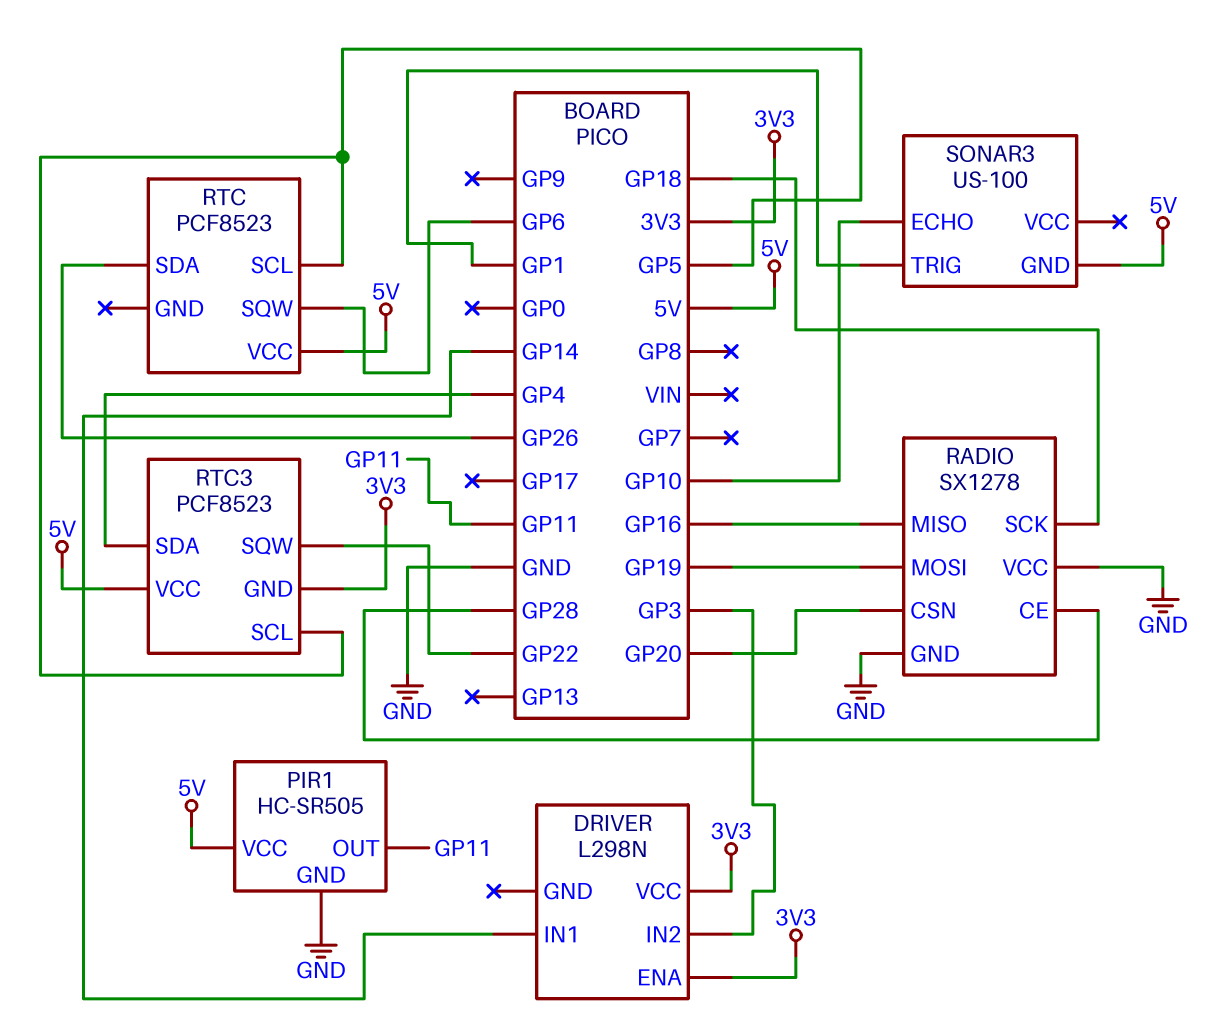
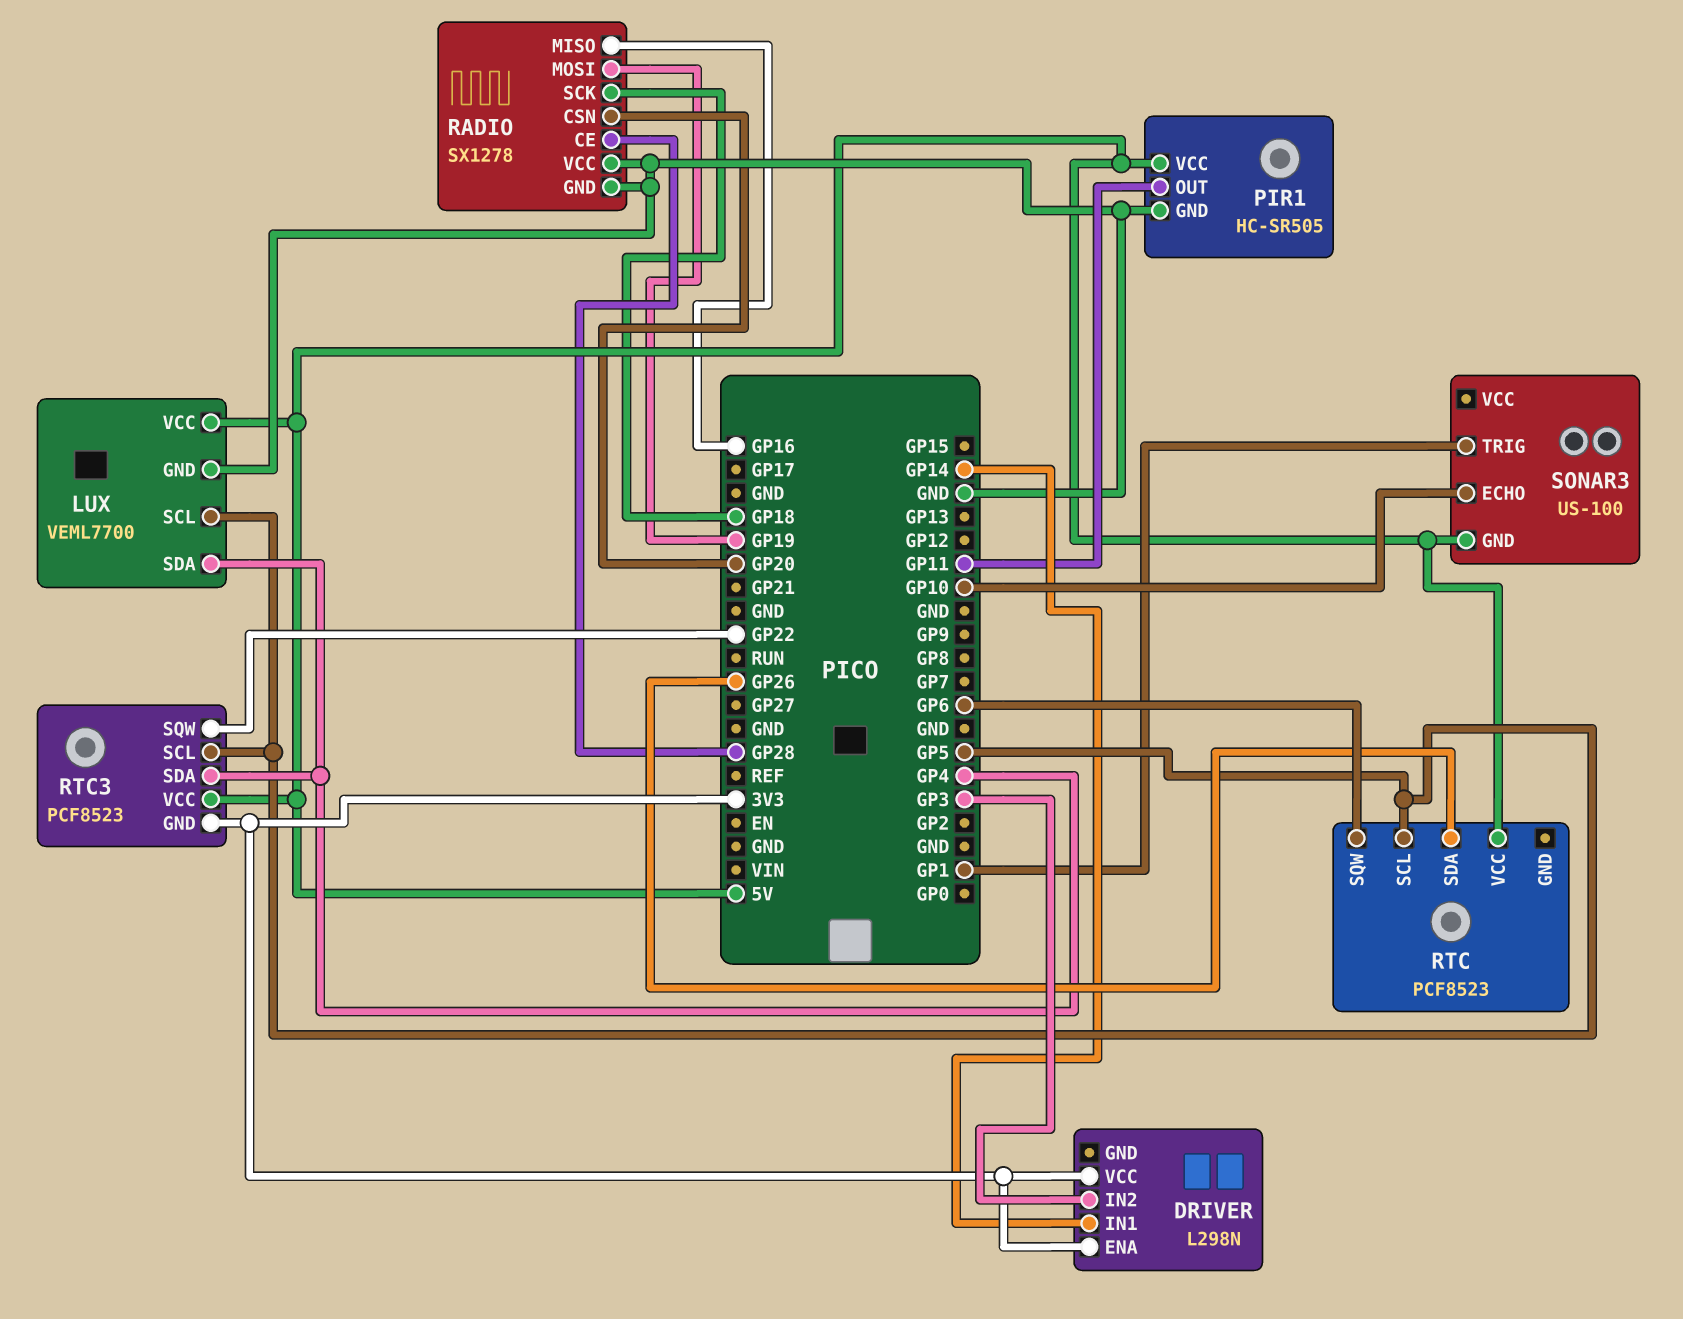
LUX: none -> VEML7700
LUX pin GND: none -> GND
LUX pin SCL: none -> GP5
LUX pin SDA: none -> GP4
LUX pin VCC: none -> 5V

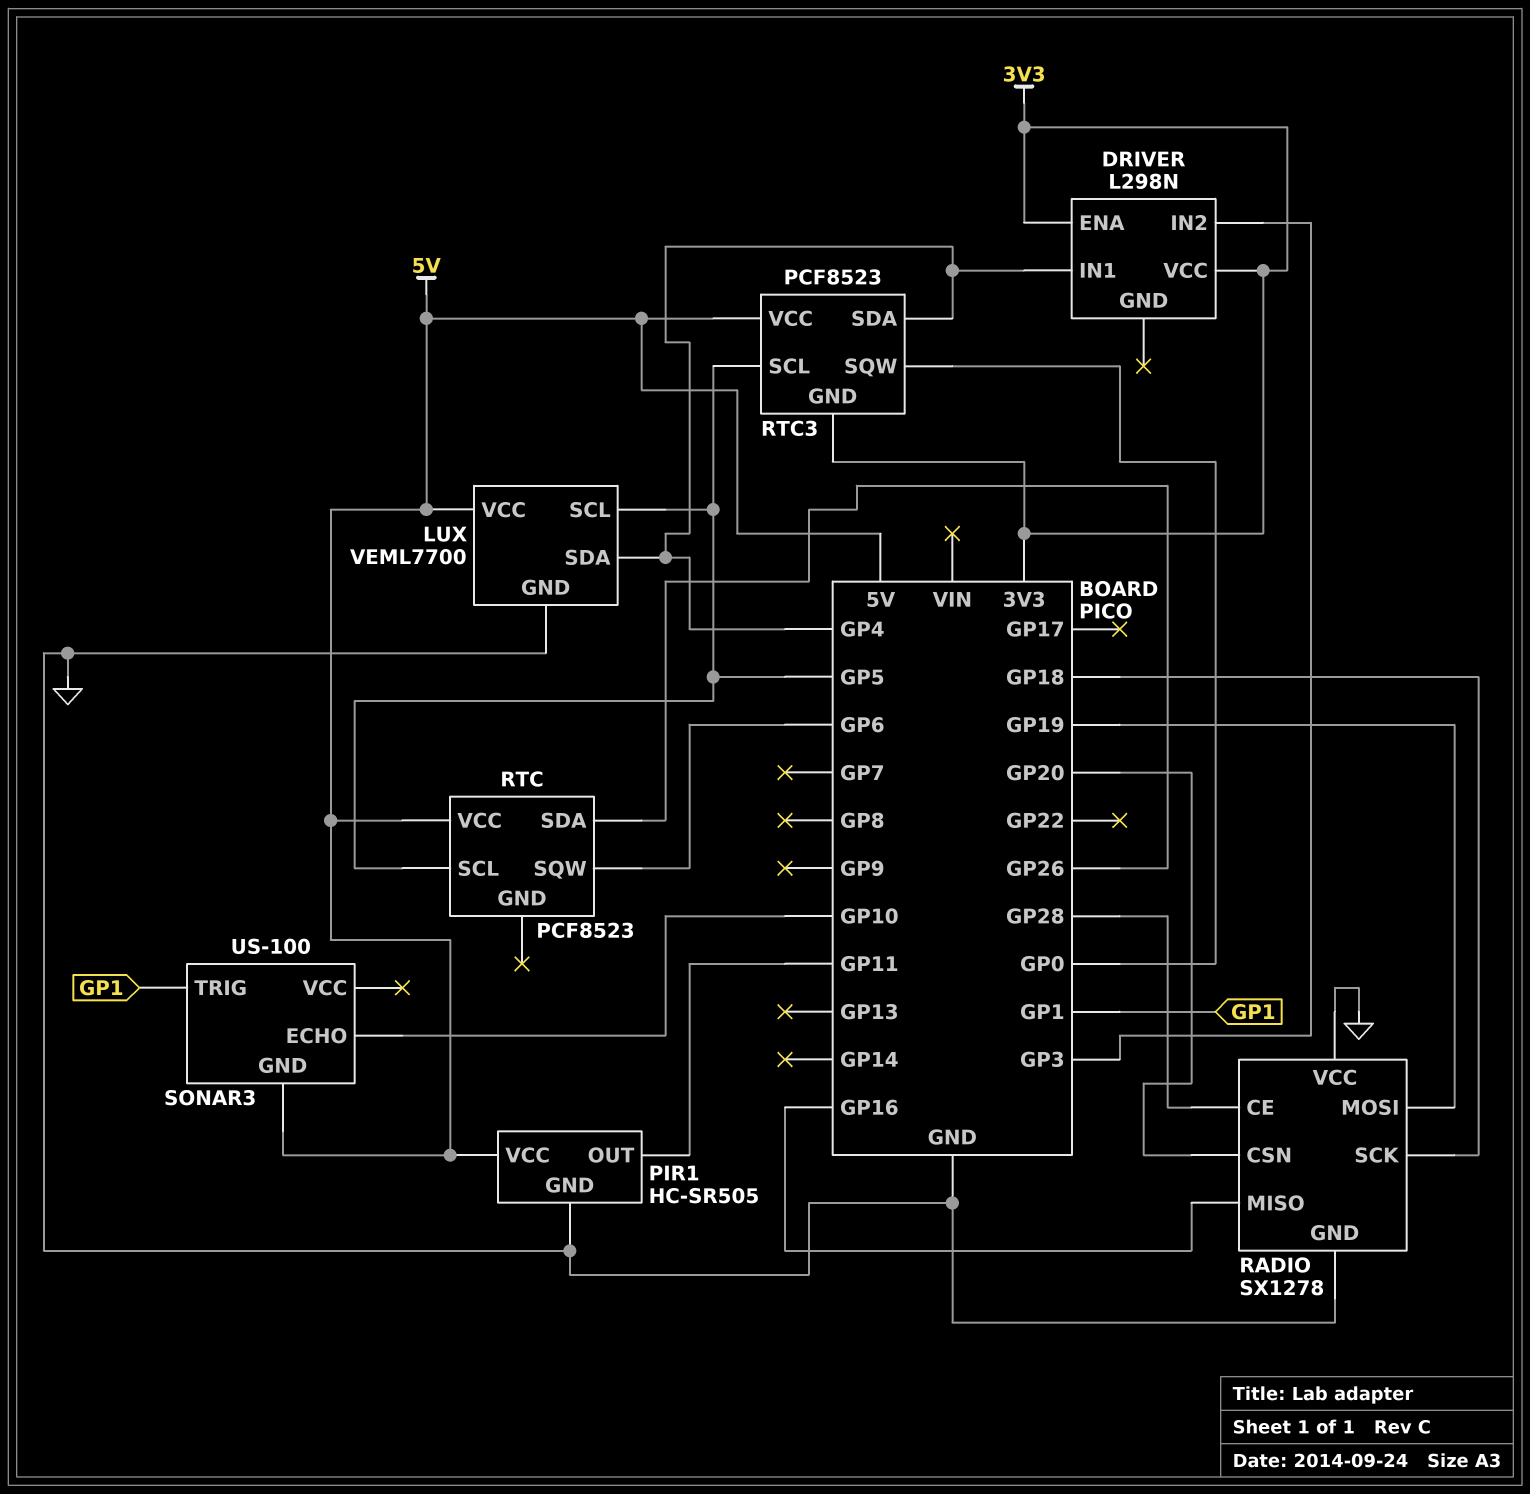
DRIVER pin IN1: GP14 -> GP4
RTC3 pin SQW: GP22 -> GP0

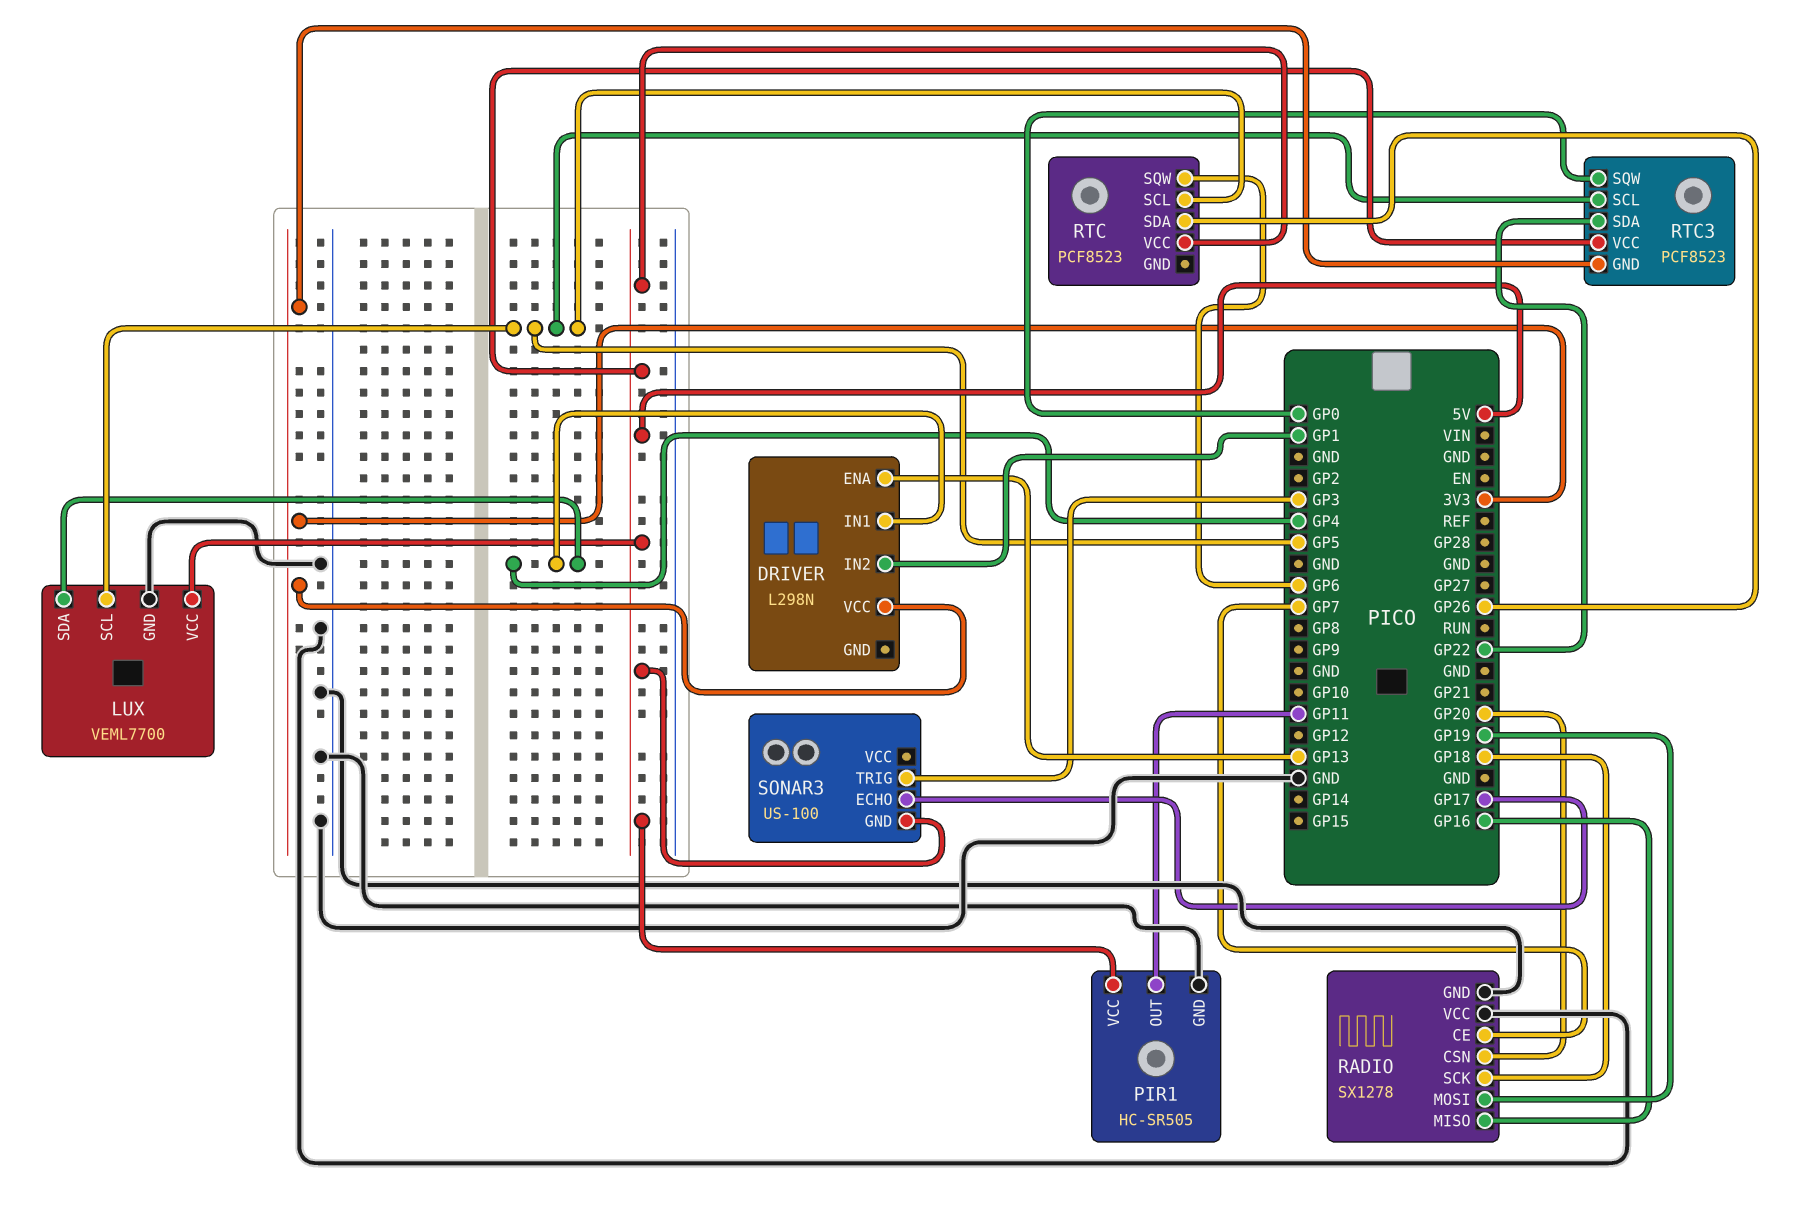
DRIVER pin ENA: 3V3 -> GP13
DRIVER pin IN2: GP3 -> GP1
RADIO pin CE: GP28 -> GP7
RTC3 pin SDA: GP4 -> GP22
SONAR3 pin ECHO: GP10 -> GP17
SONAR3 pin TRIG: GP1 -> GP3

